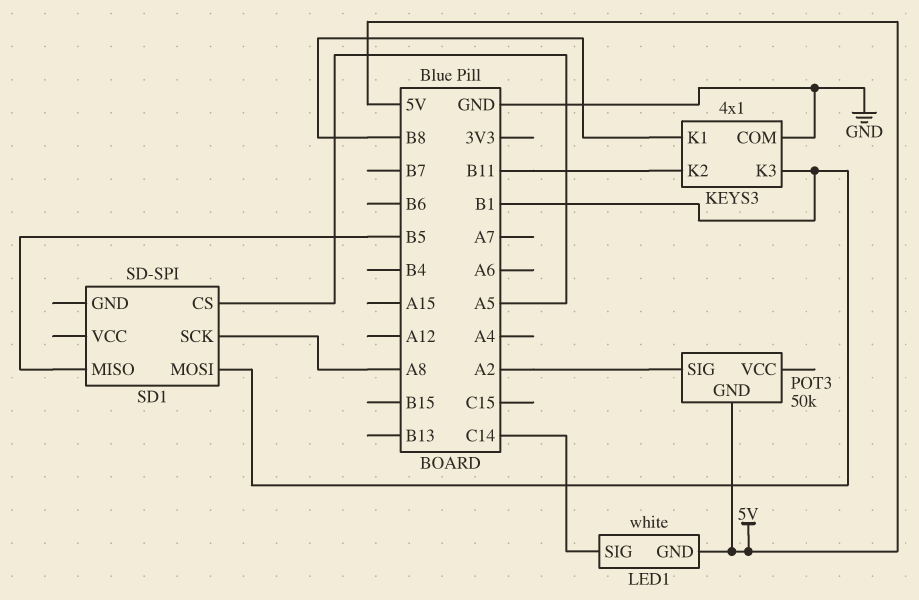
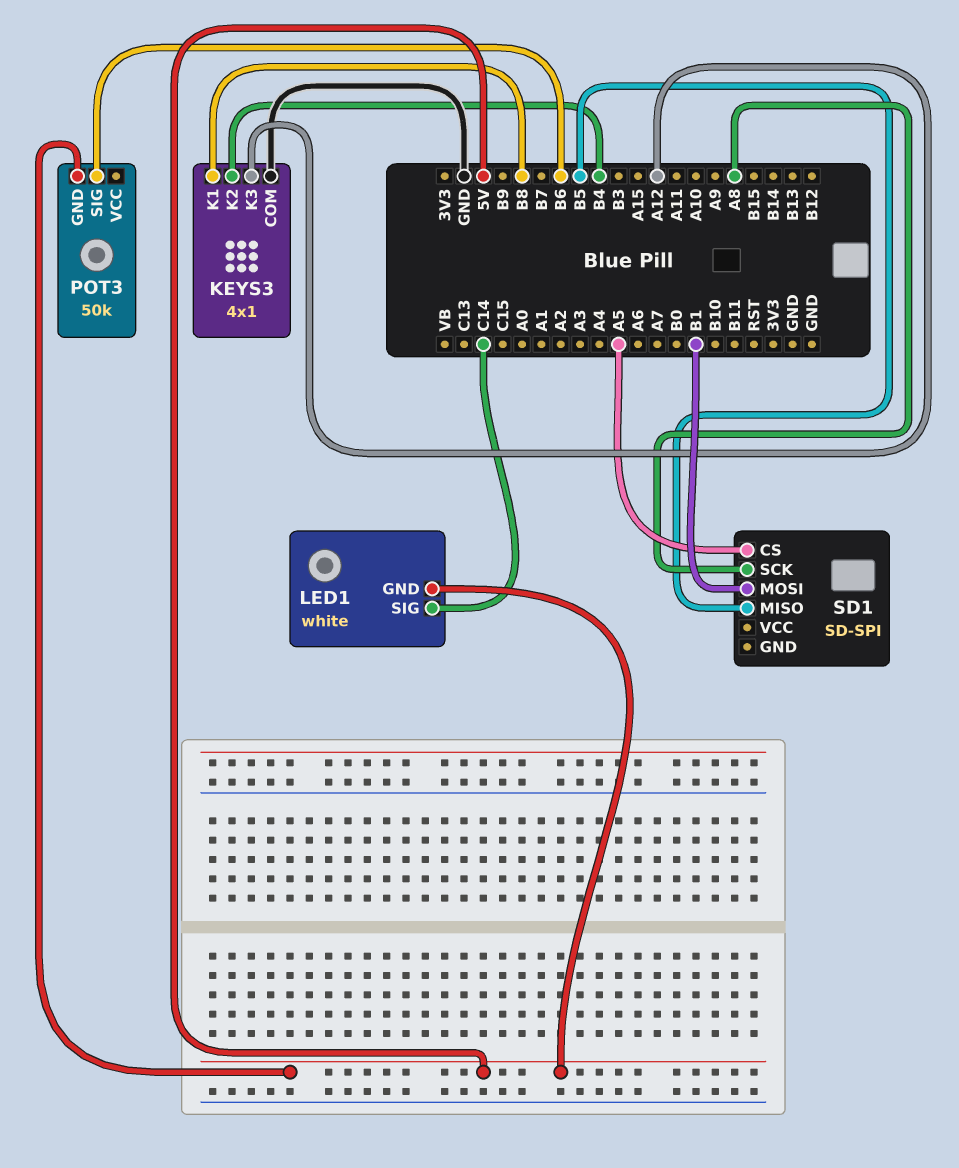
KEYS3 pin K2: B11 -> B4
KEYS3 pin K3: B1 -> A12
POT3 pin SIG: A2 -> B6

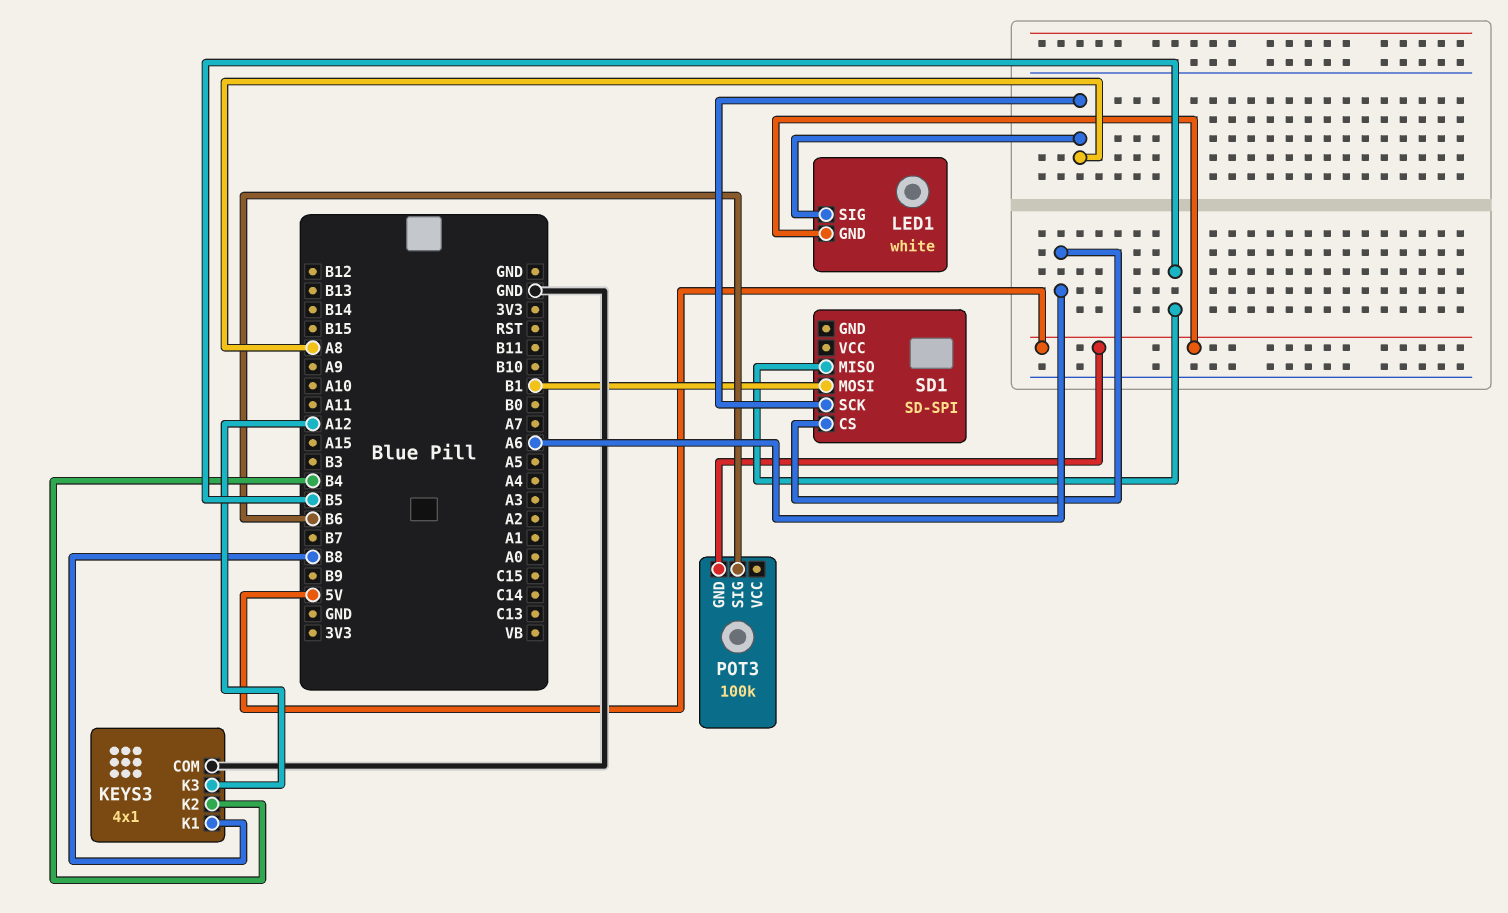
LED1 pin SIG: C14 -> A8
POT3: 50k -> 100k
SD1 pin CS: A5 -> A6

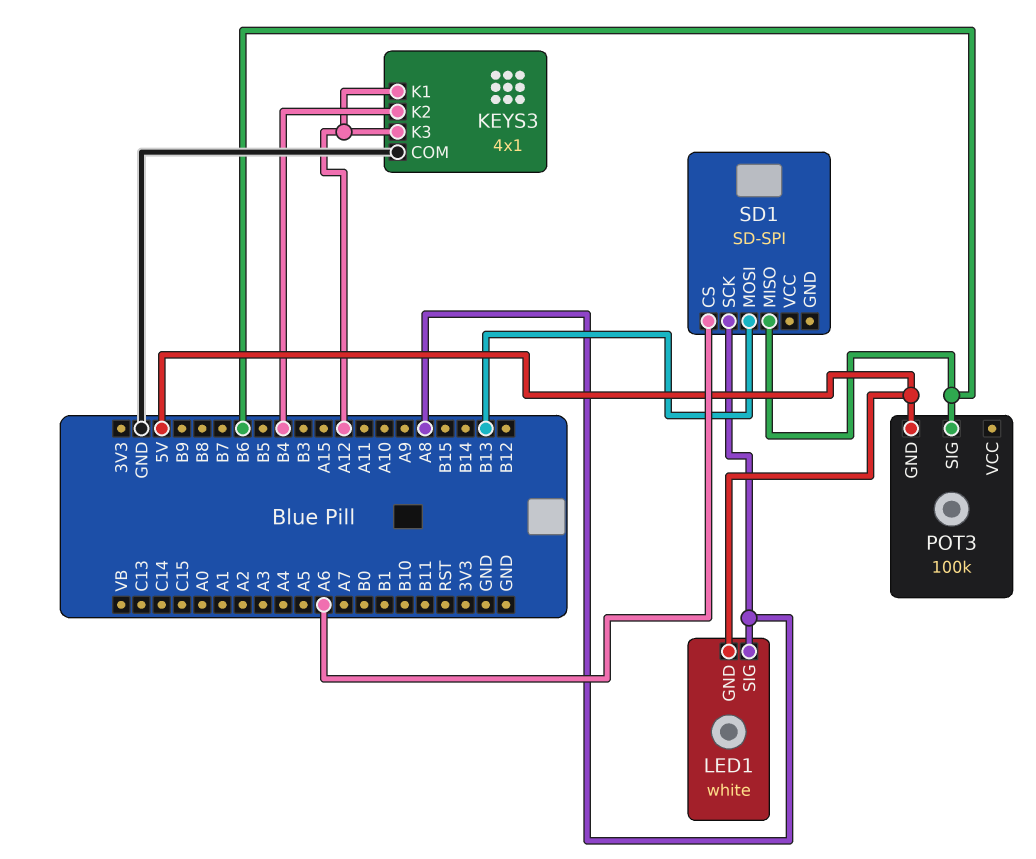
KEYS3 pin K1: B8 -> A12
SD1 pin MISO: B5 -> B6
SD1 pin MOSI: B1 -> B13

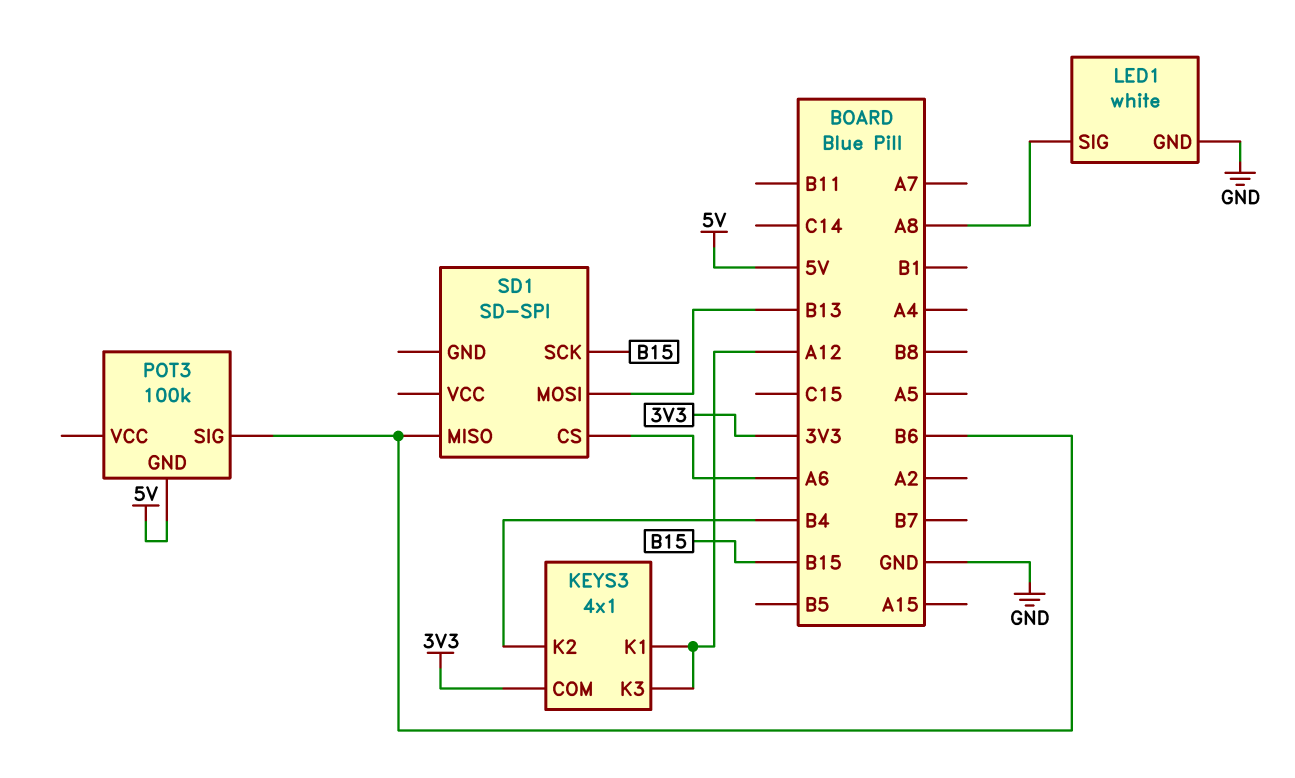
KEYS3 pin COM: GND -> 3V3
LED1 pin GND: 5V -> GND
SD1 pin SCK: A8 -> B15

